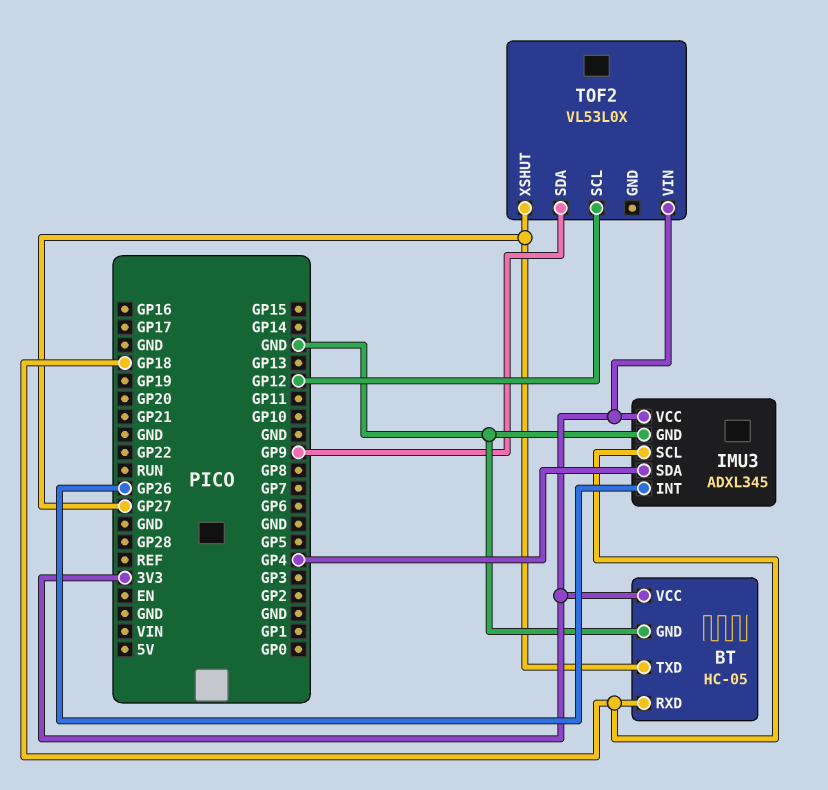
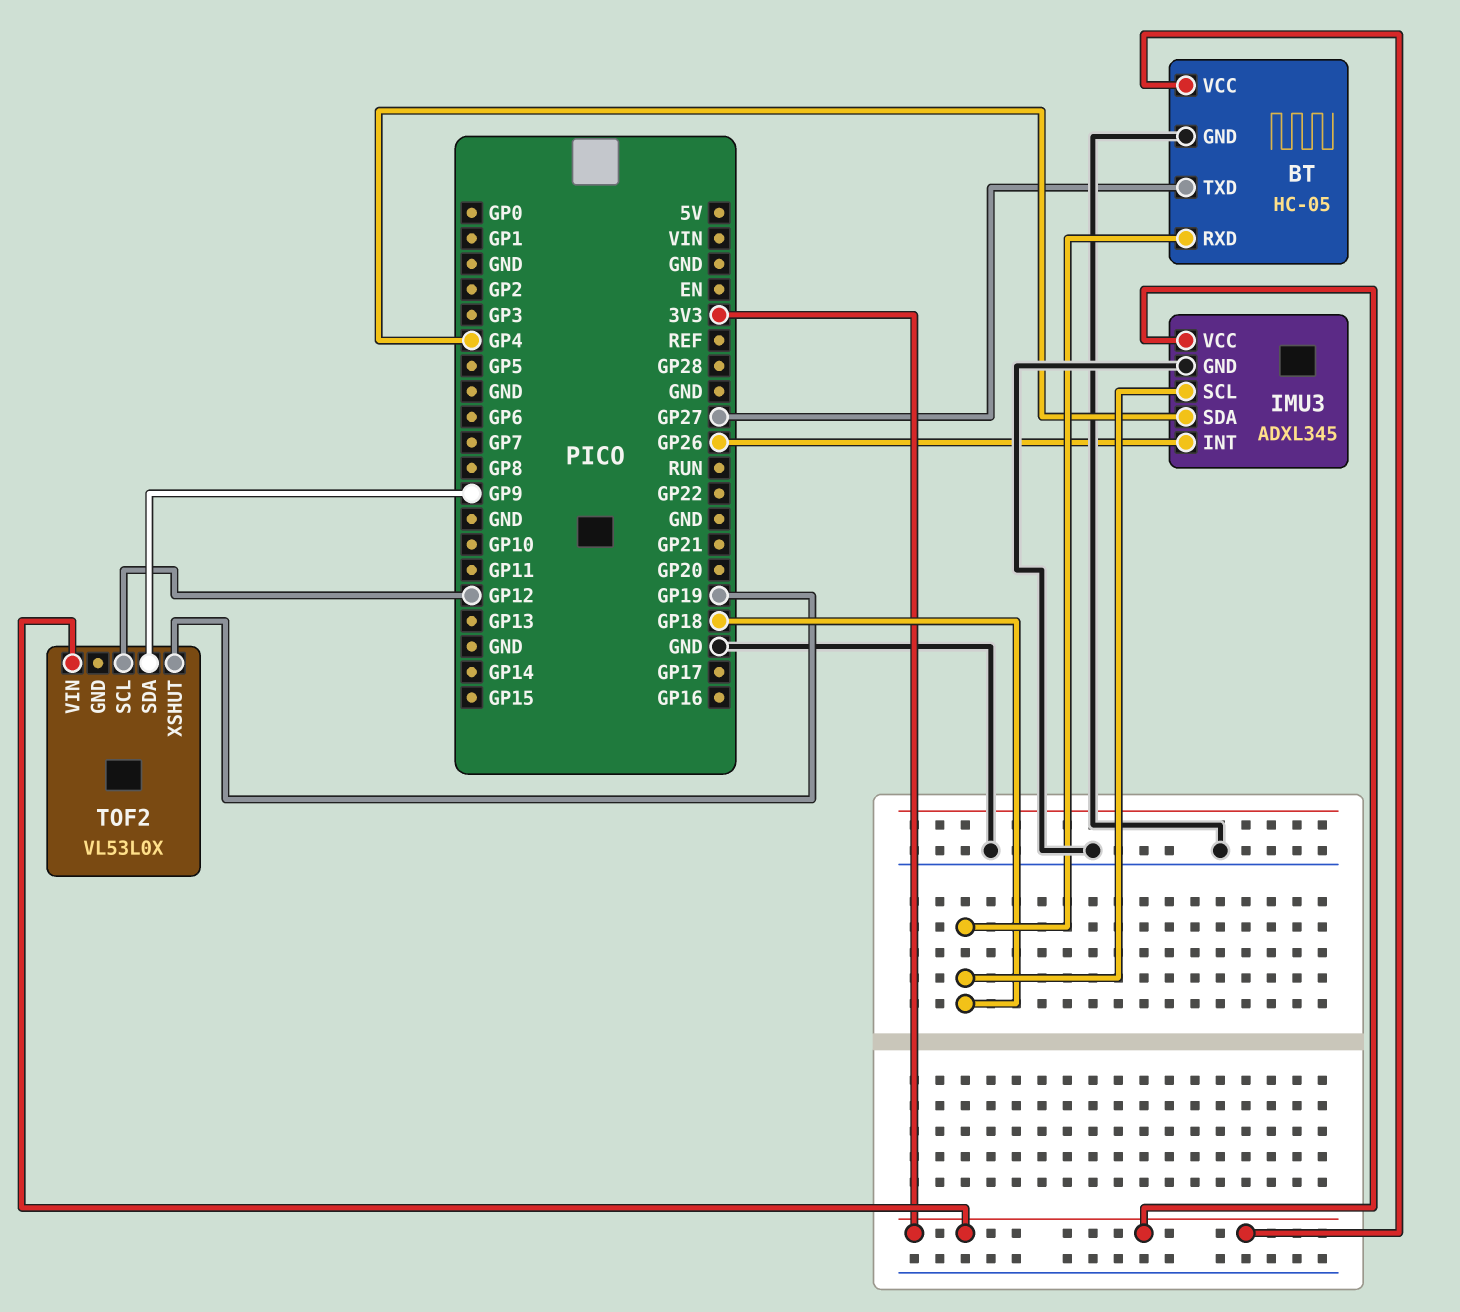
TOF2 pin XSHUT: GP27 -> GP19

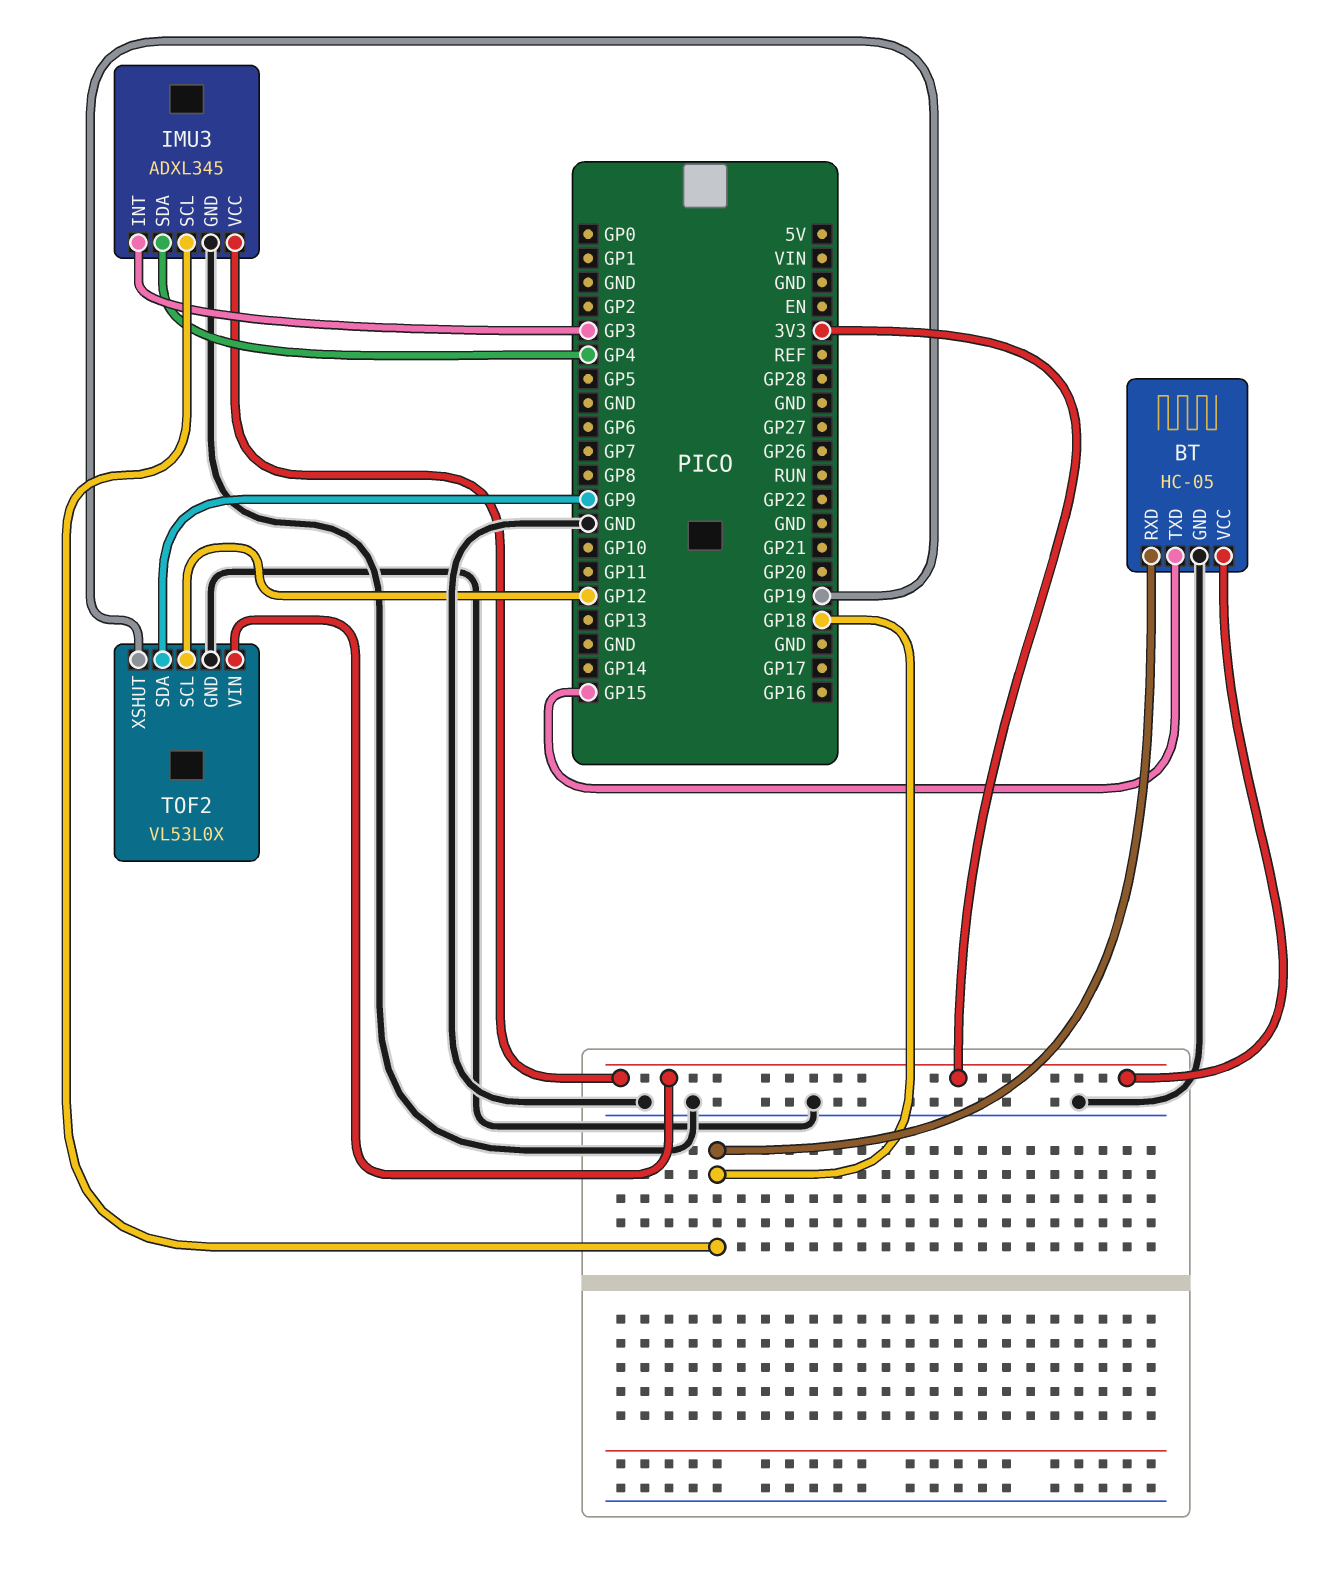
BT pin TXD: GP27 -> GP15
IMU3 pin INT: GP26 -> GP3
TOF2 pin GND: none -> GND

